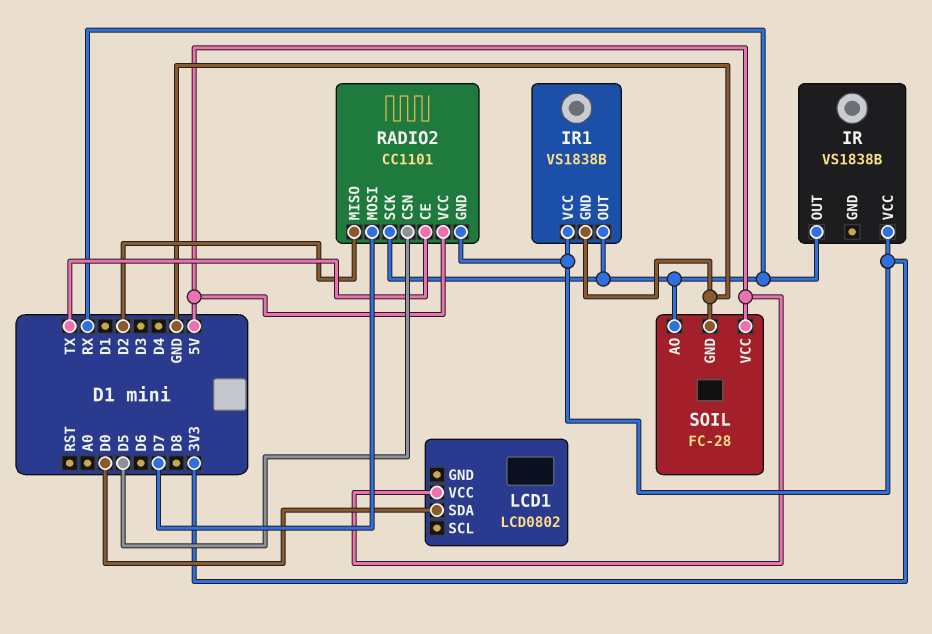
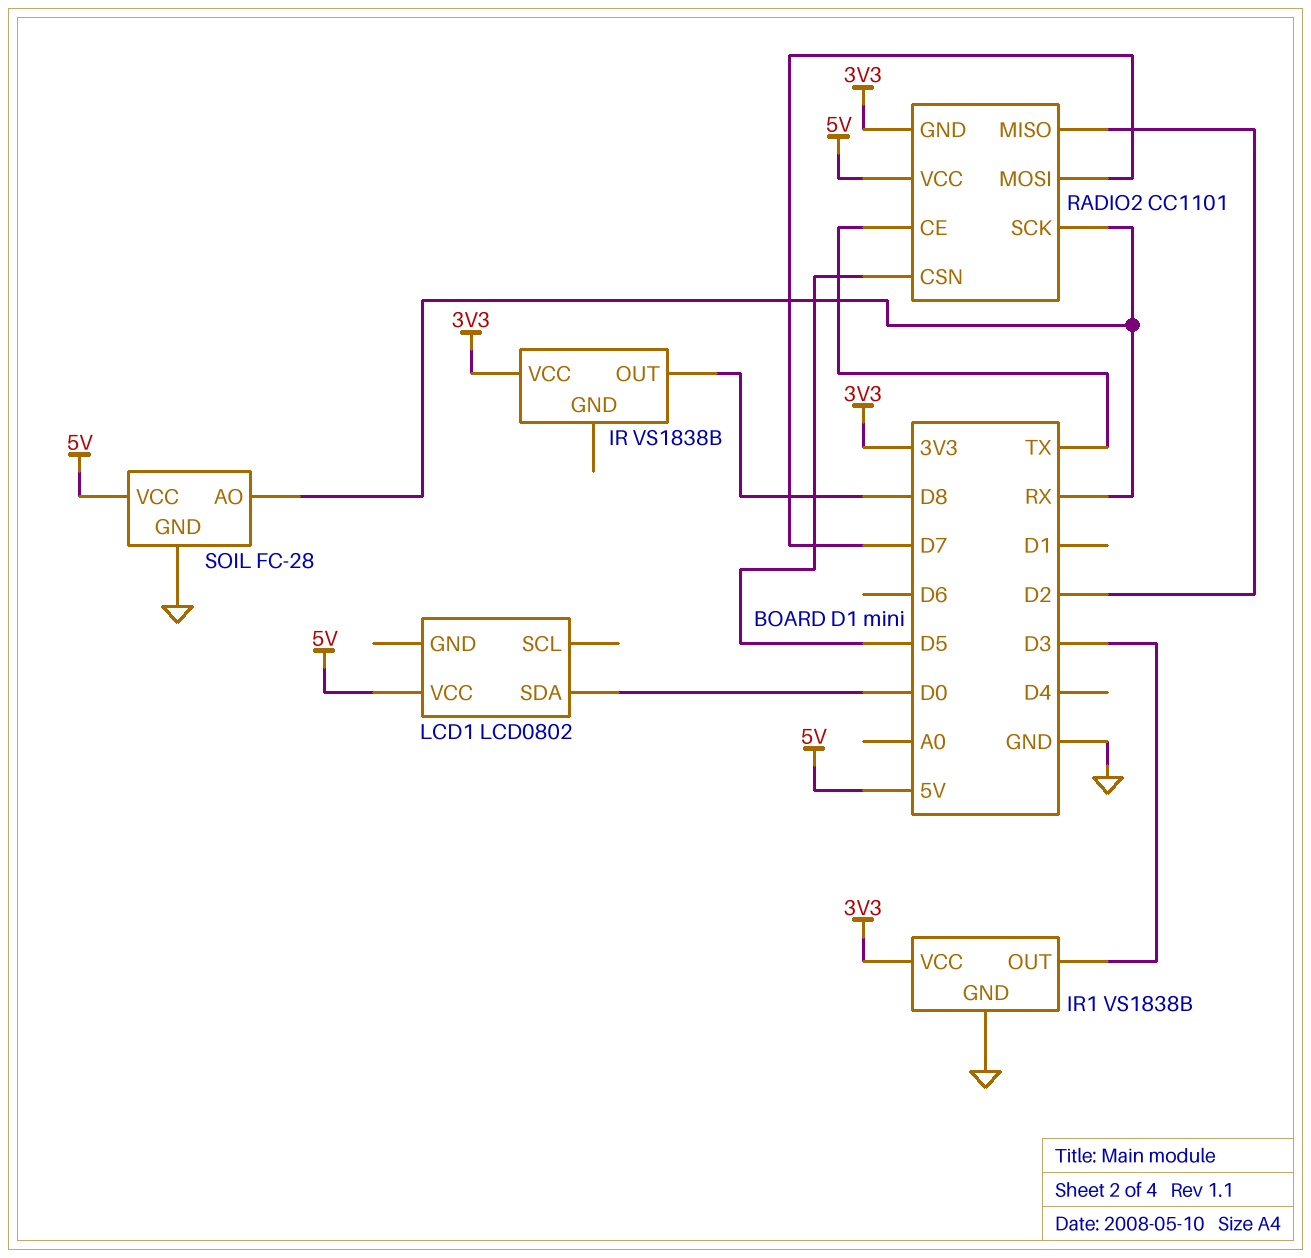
IR pin OUT: RX -> D8
IR1 pin OUT: RX -> D3

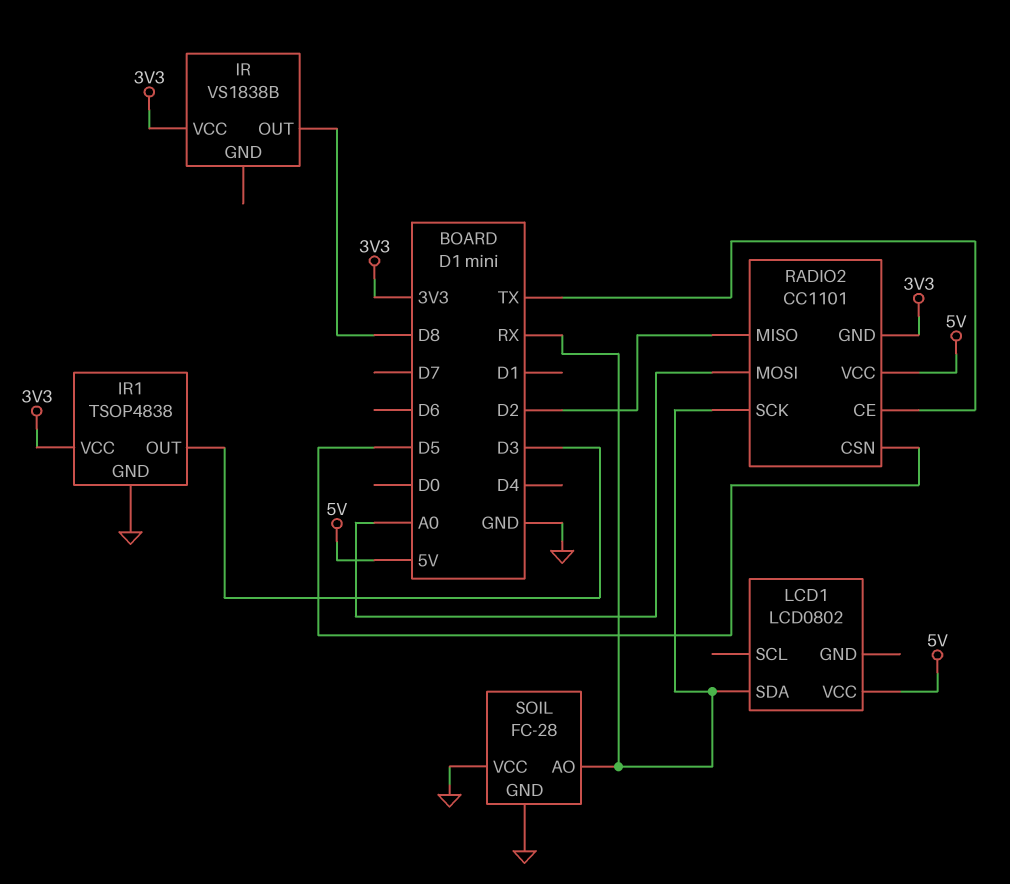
IR1: VS1838B -> TSOP4838
LCD1 pin SDA: D0 -> RX
RADIO2 pin MOSI: D7 -> A0
SOIL pin VCC: 5V -> GND

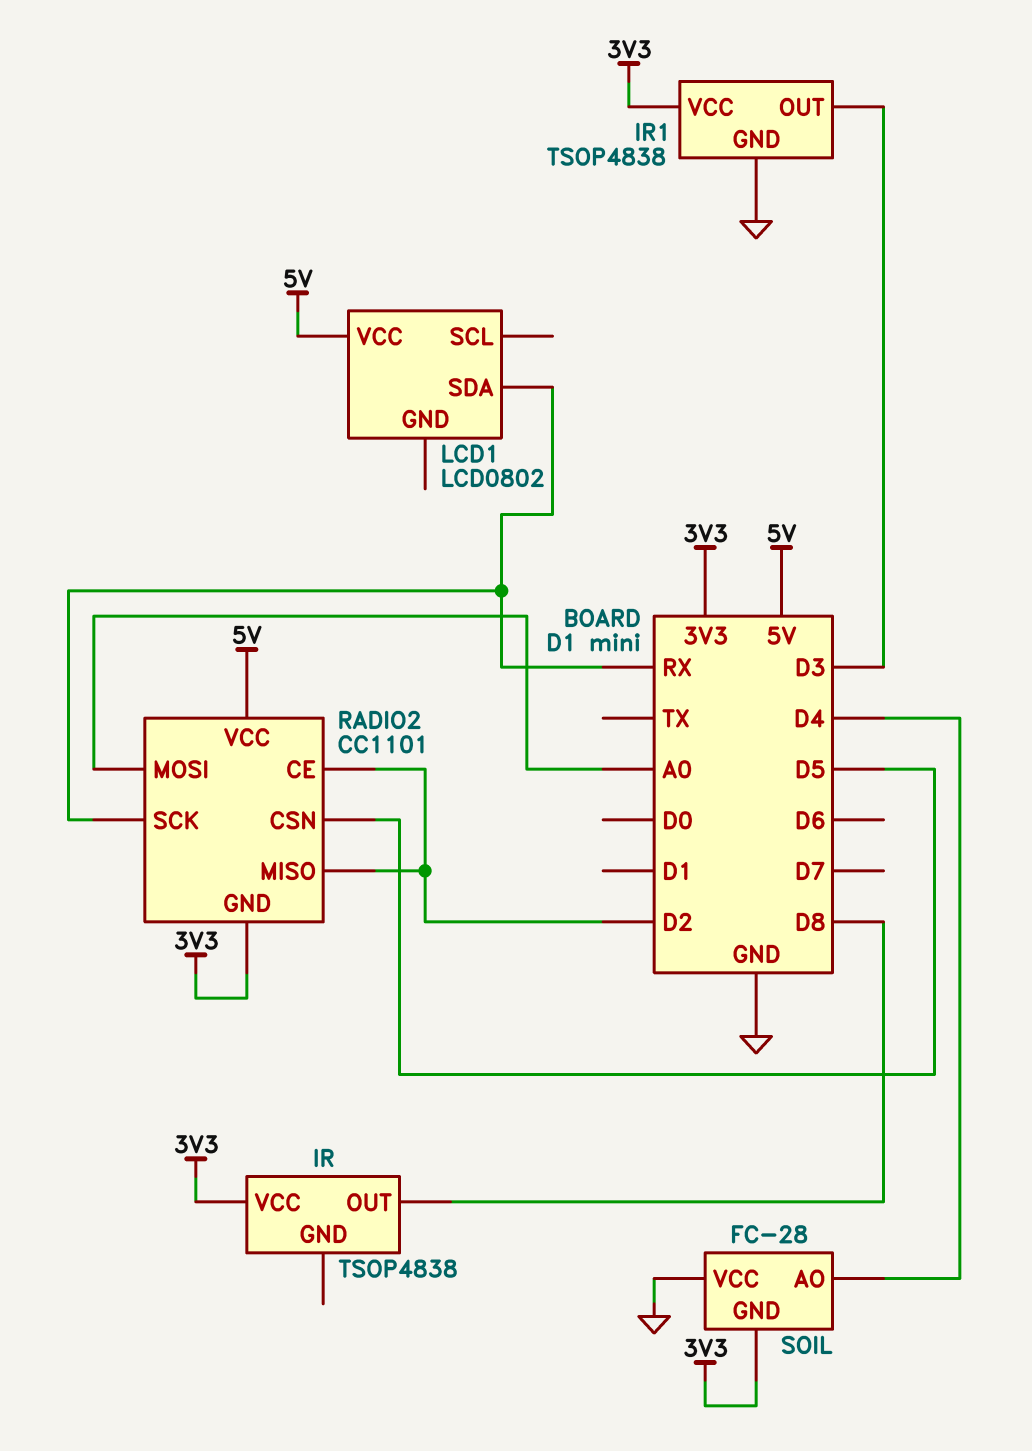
IR: VS1838B -> TSOP4838
RADIO2 pin CE: TX -> D2
SOIL pin AO: RX -> D4
SOIL pin GND: GND -> 3V3

